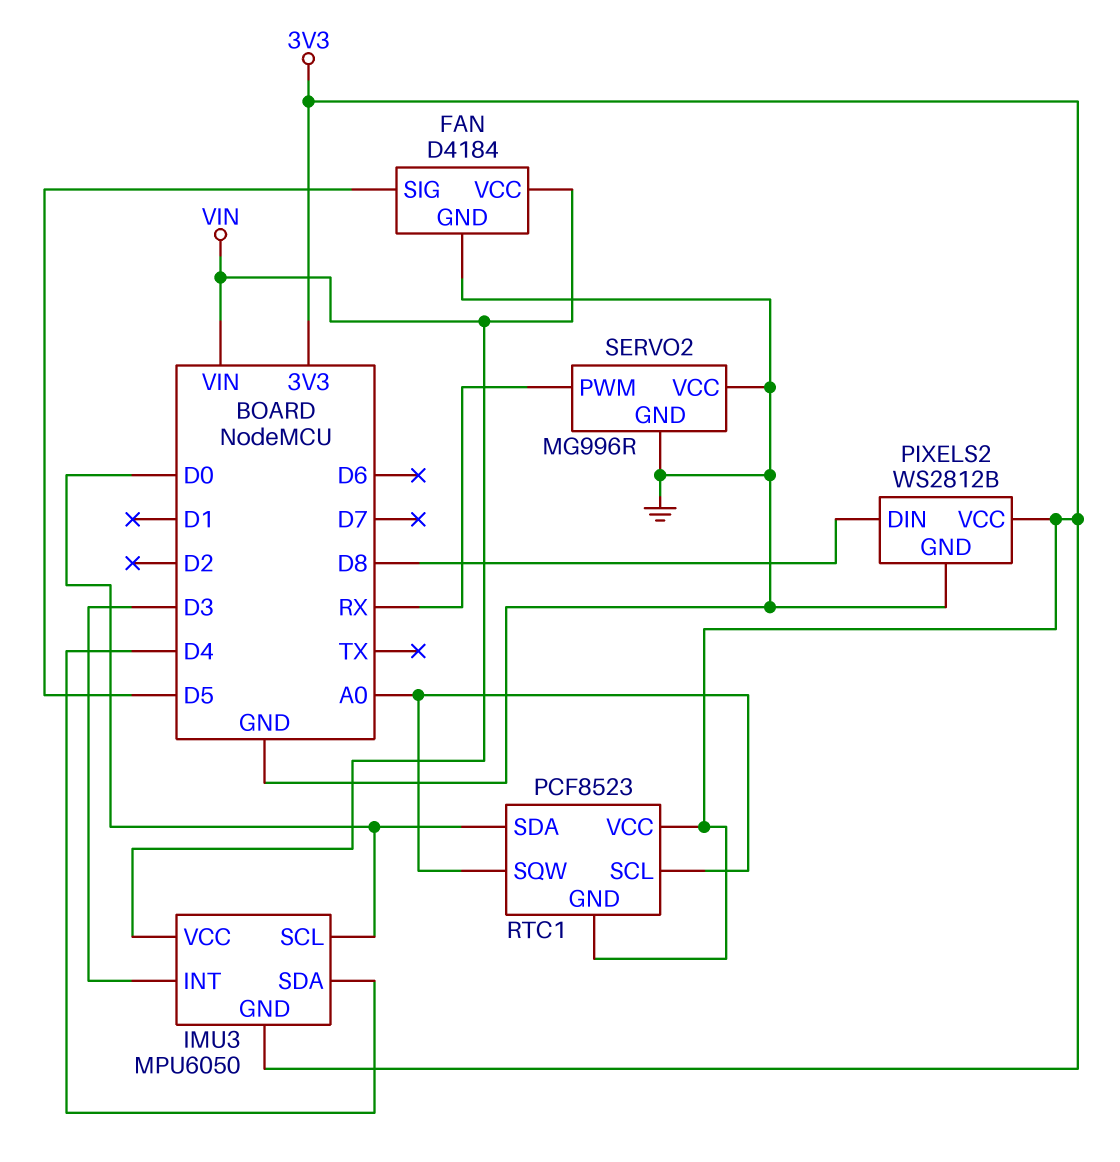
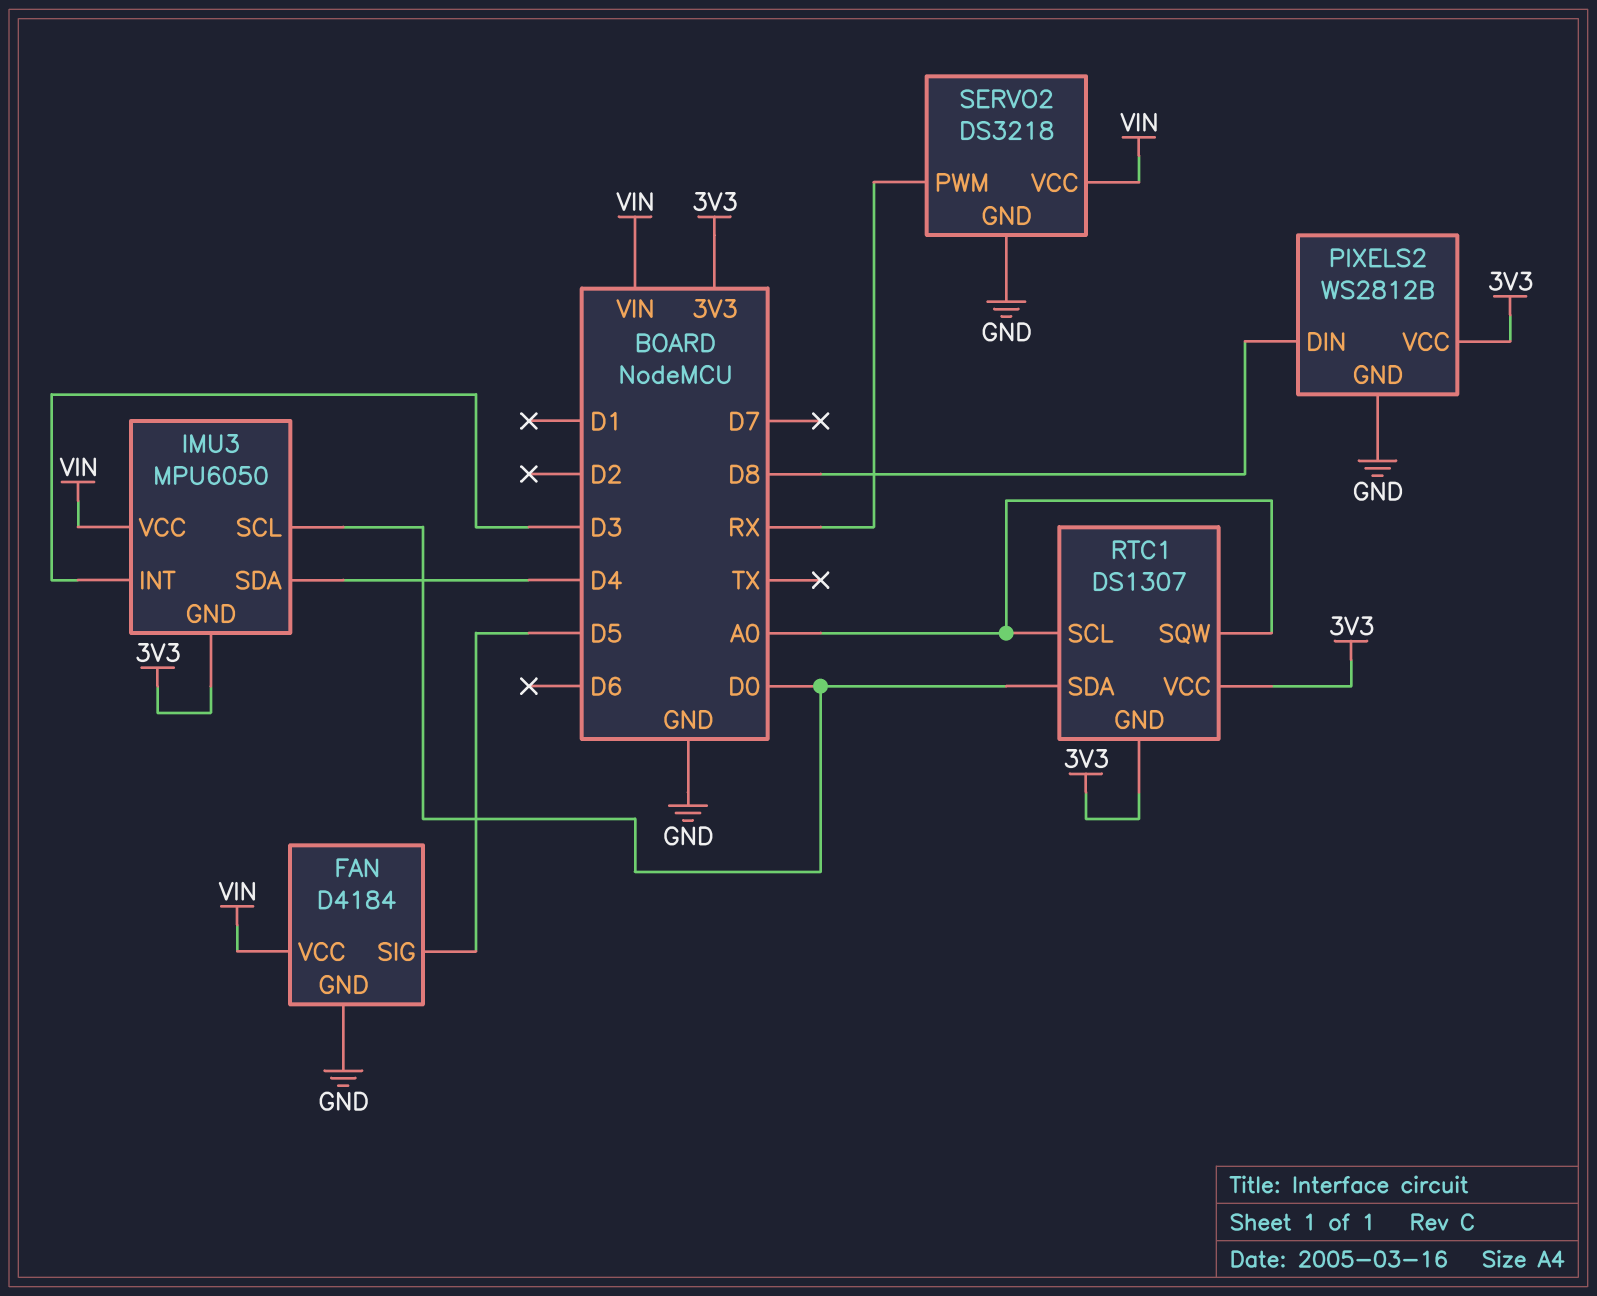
RTC1: PCF8523 -> DS1307
SERVO2: MG996R -> DS3218
SERVO2 pin VCC: GND -> VIN

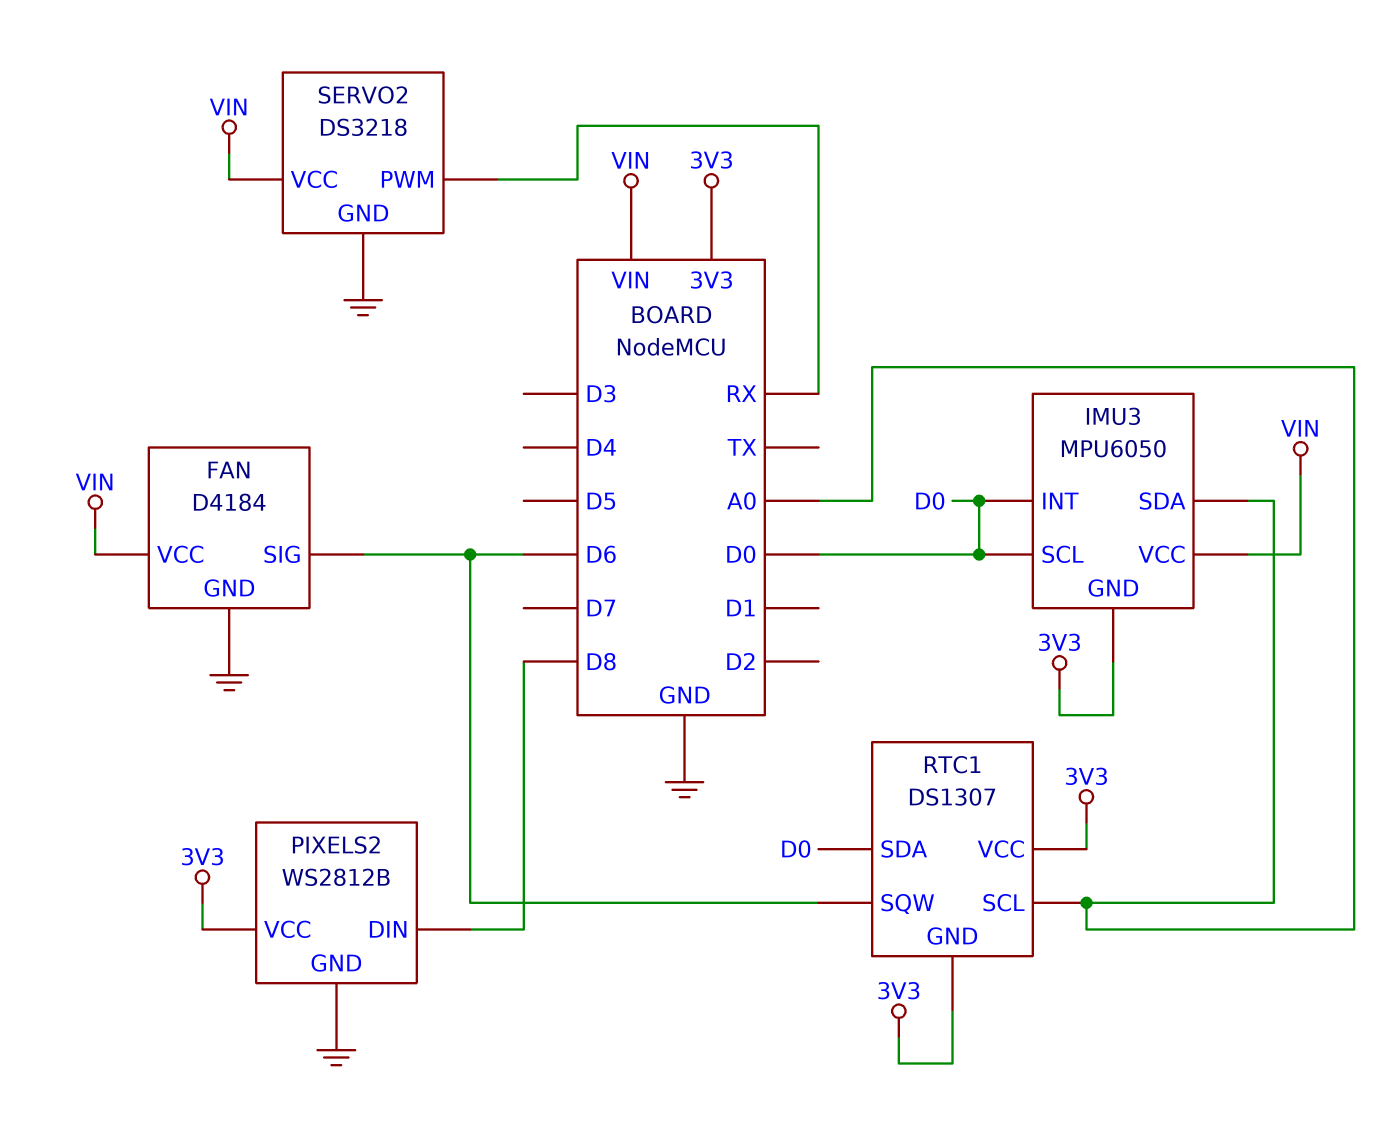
FAN pin SIG: D5 -> D6
IMU3 pin INT: D3 -> D0
IMU3 pin SDA: D4 -> A0
RTC1 pin SQW: A0 -> D6

